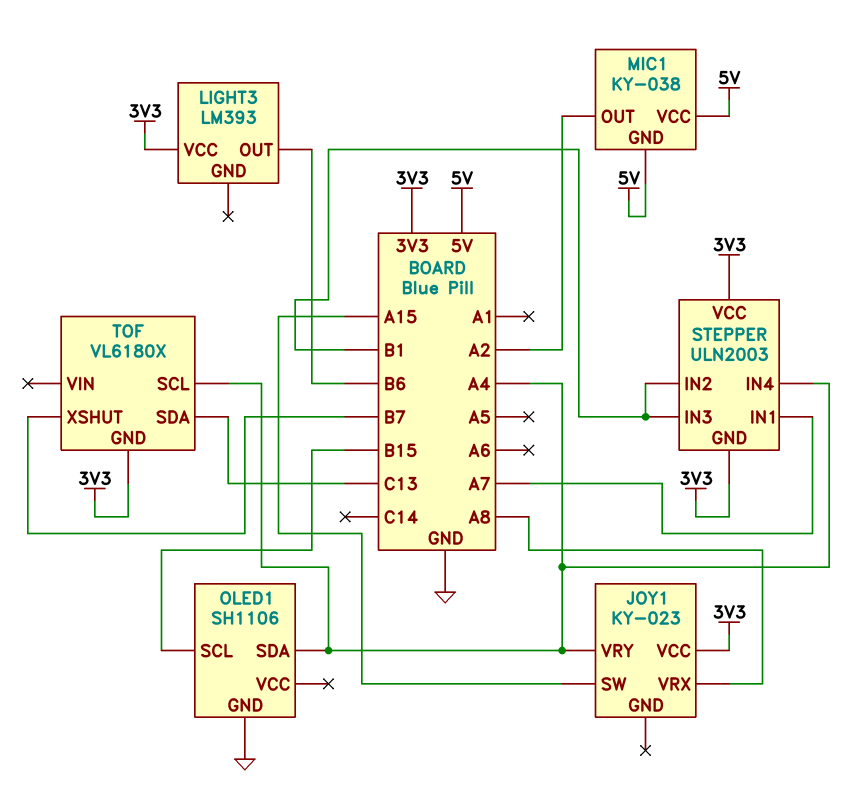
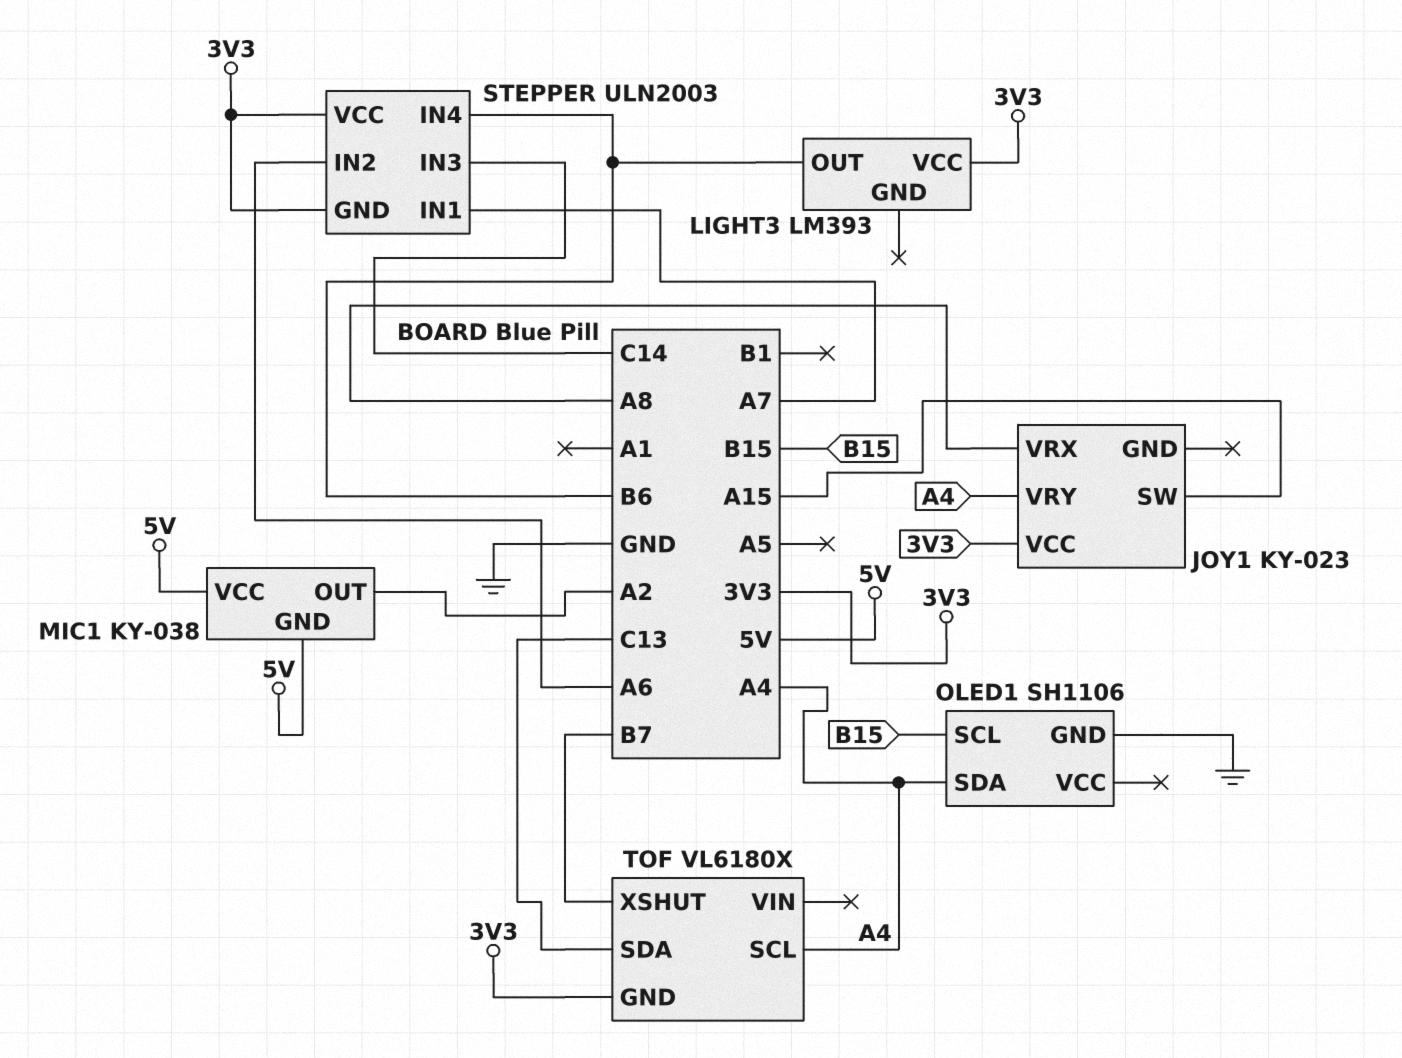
STEPPER pin IN2: B1 -> A6
STEPPER pin IN3: B1 -> C14
STEPPER pin IN4: A4 -> B6

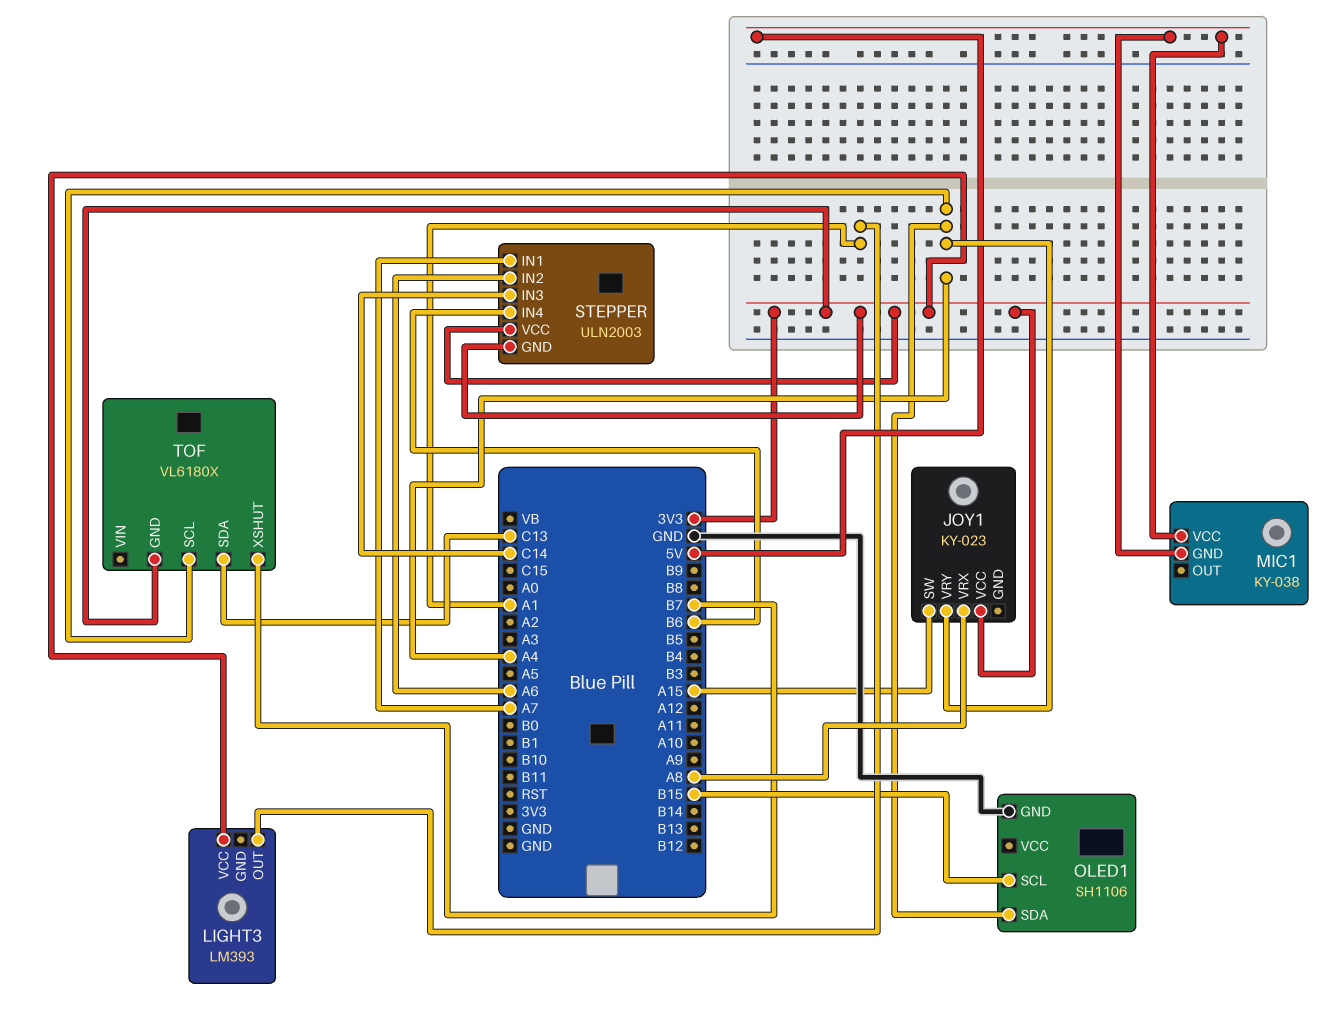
LIGHT3 pin OUT: B6 -> A1
MIC1 pin OUT: A2 -> none

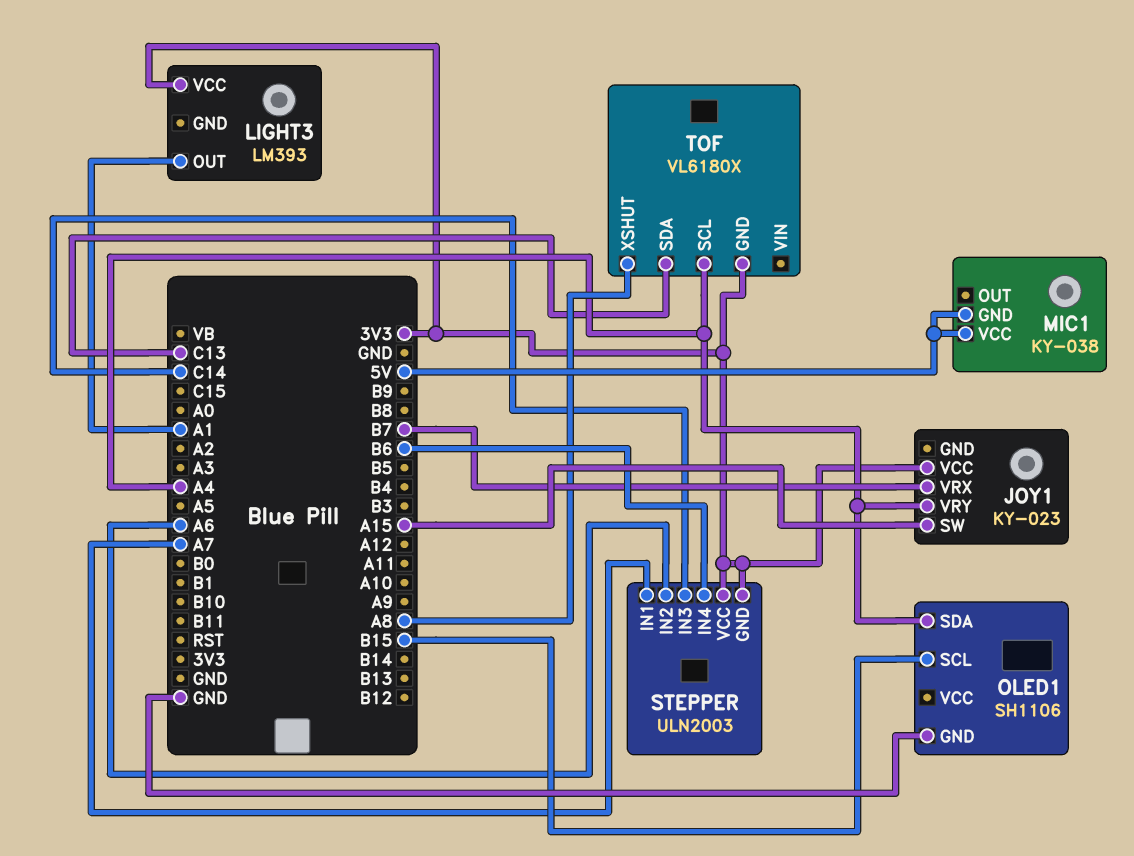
JOY1 pin VRX: A8 -> B7
TOF pin XSHUT: B7 -> A8

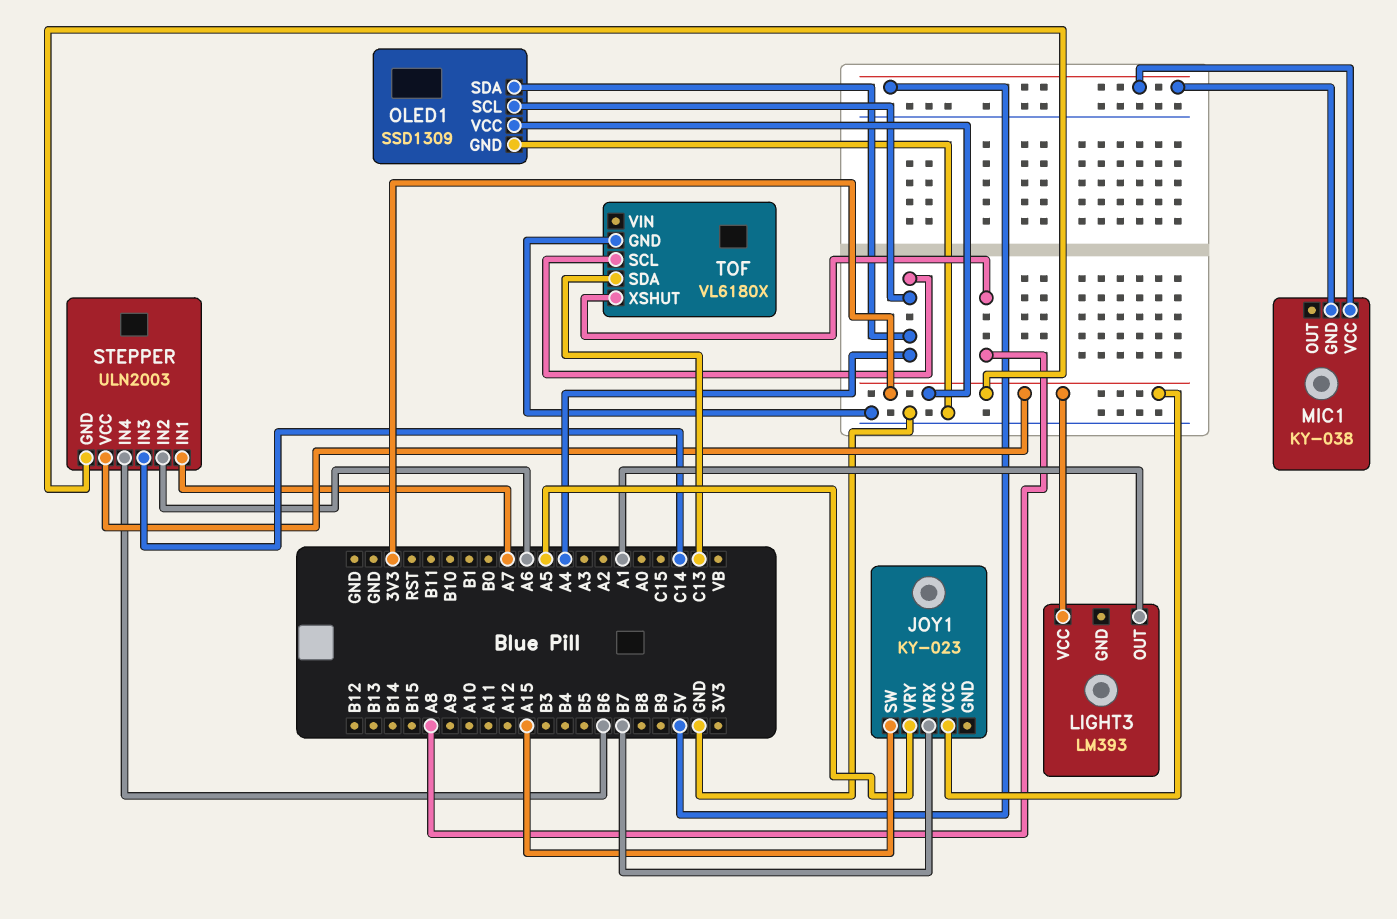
JOY1 pin VRY: A4 -> A5
OLED1: SH1106 -> SSD1309
OLED1 pin SCL: B15 -> A4
OLED1 pin VCC: none -> 3V3
TOF pin GND: 3V3 -> GND

